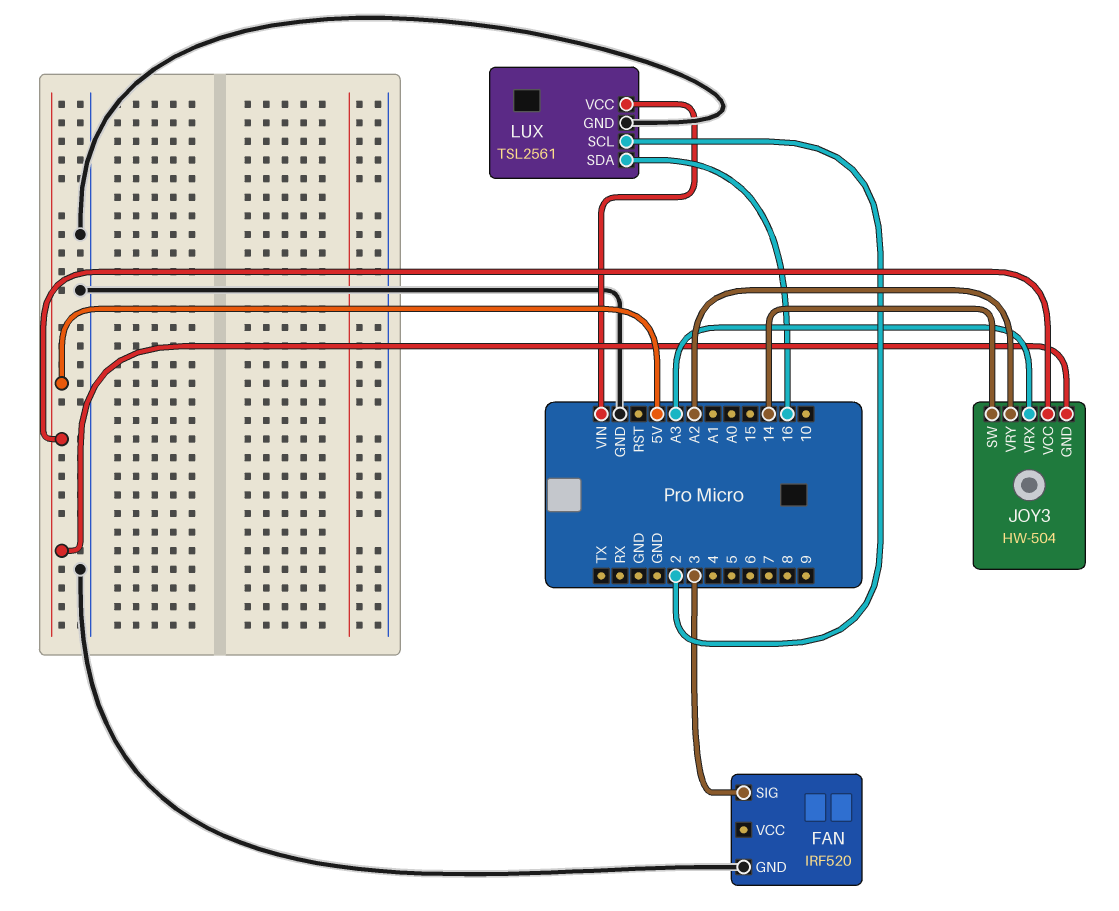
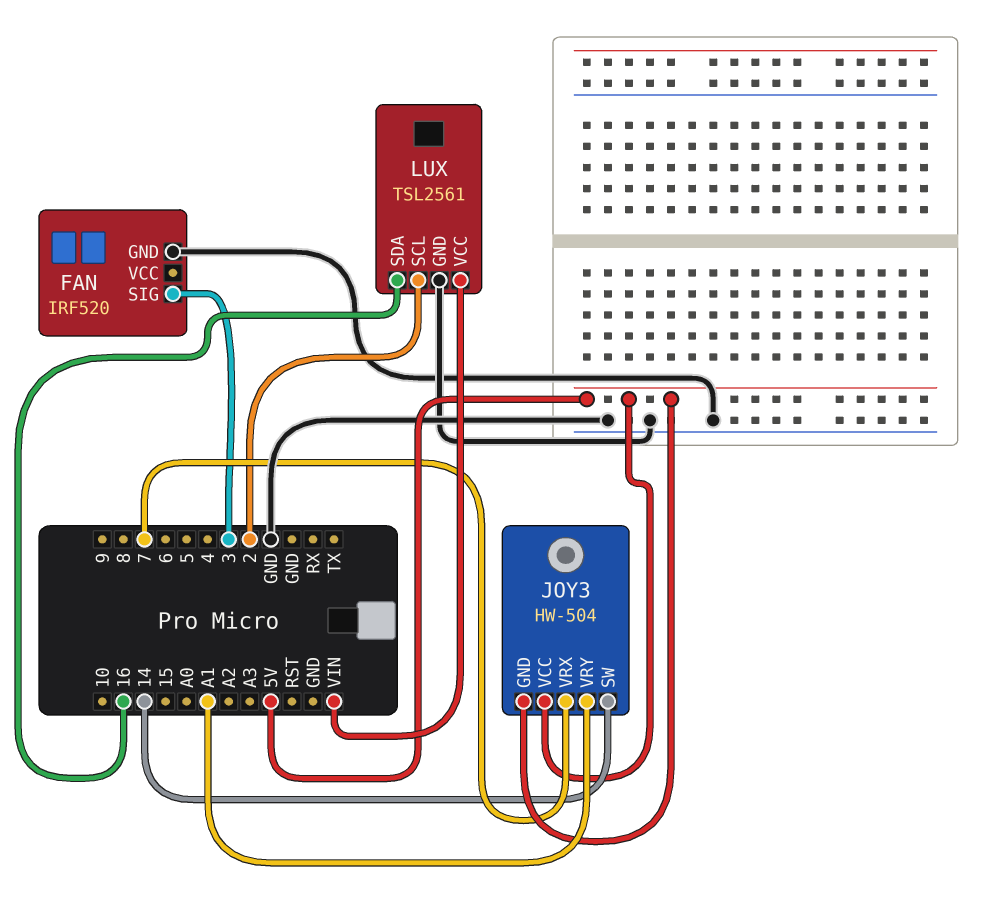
JOY3 pin VRX: A3 -> 7
JOY3 pin VRY: A2 -> A1

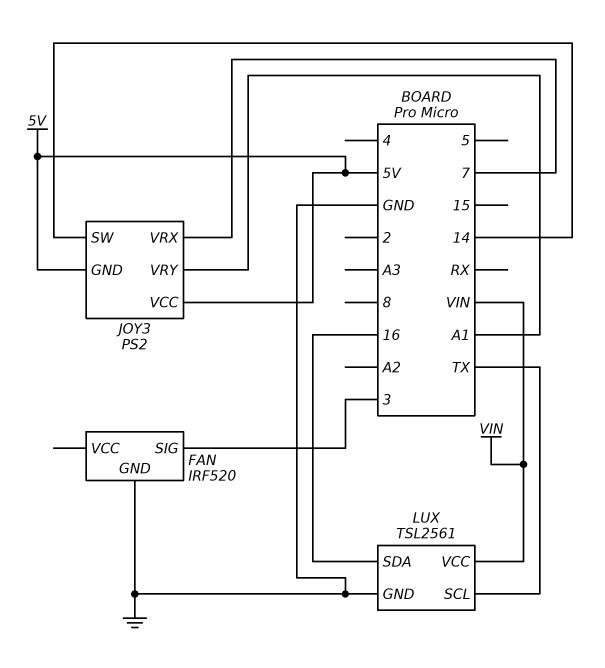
JOY3: HW-504 -> PS2
LUX pin SCL: 2 -> TX

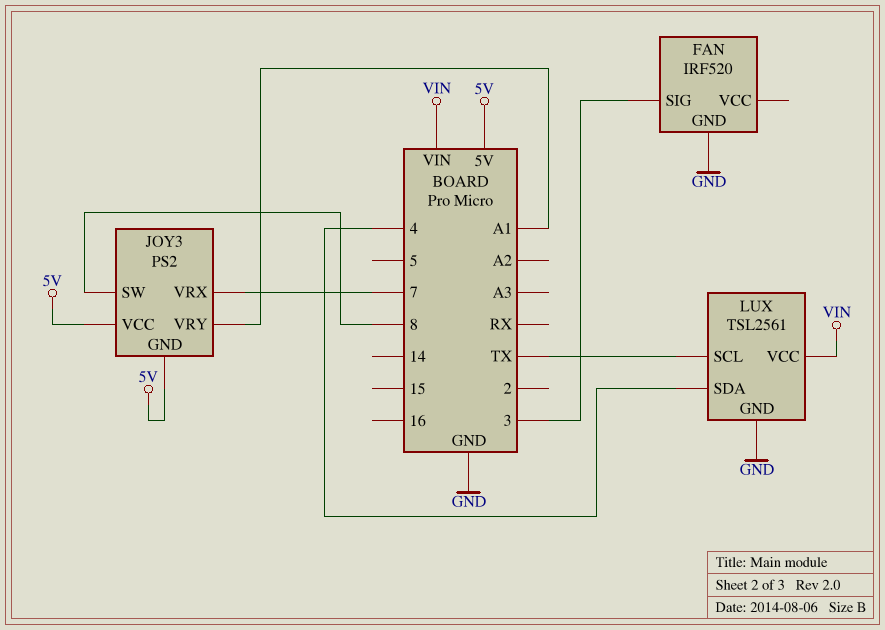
JOY3 pin SW: 14 -> 8
LUX pin SDA: 16 -> 4

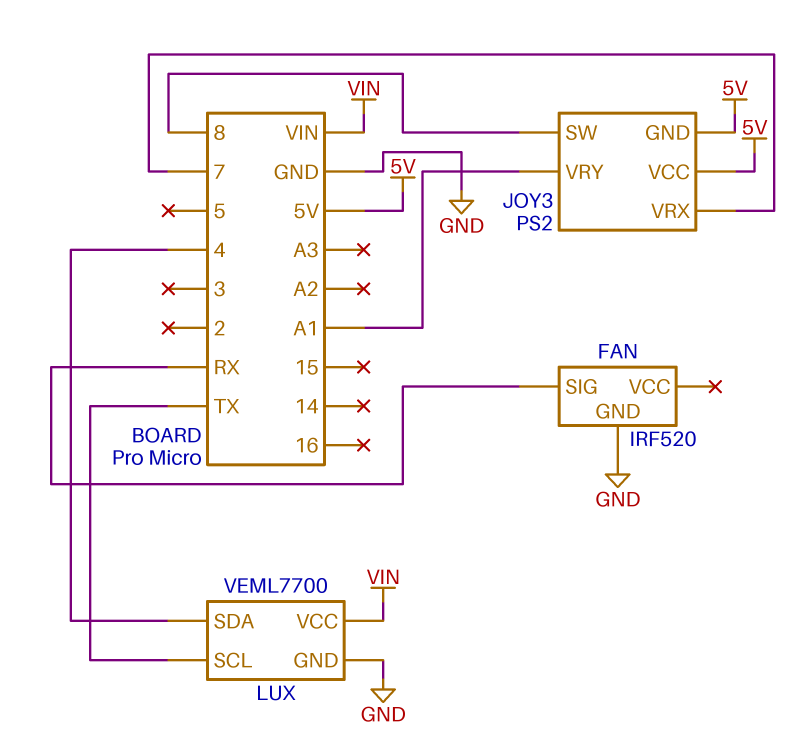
FAN pin SIG: 3 -> RX
LUX: TSL2561 -> VEML7700

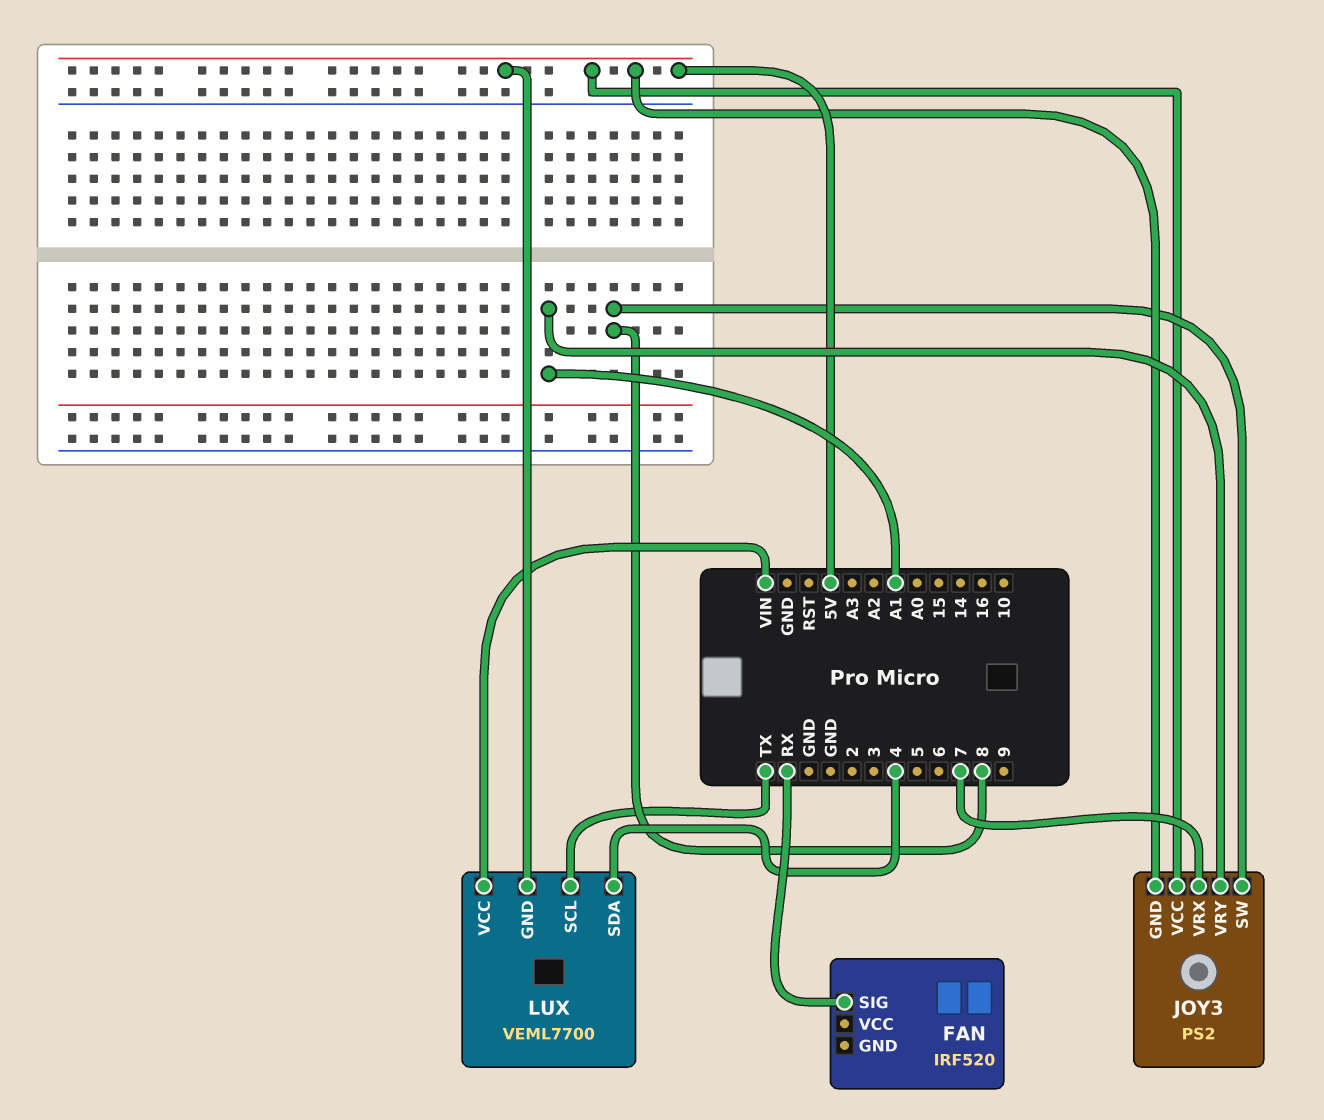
FAN pin GND: GND -> none
LUX pin GND: GND -> 5V

